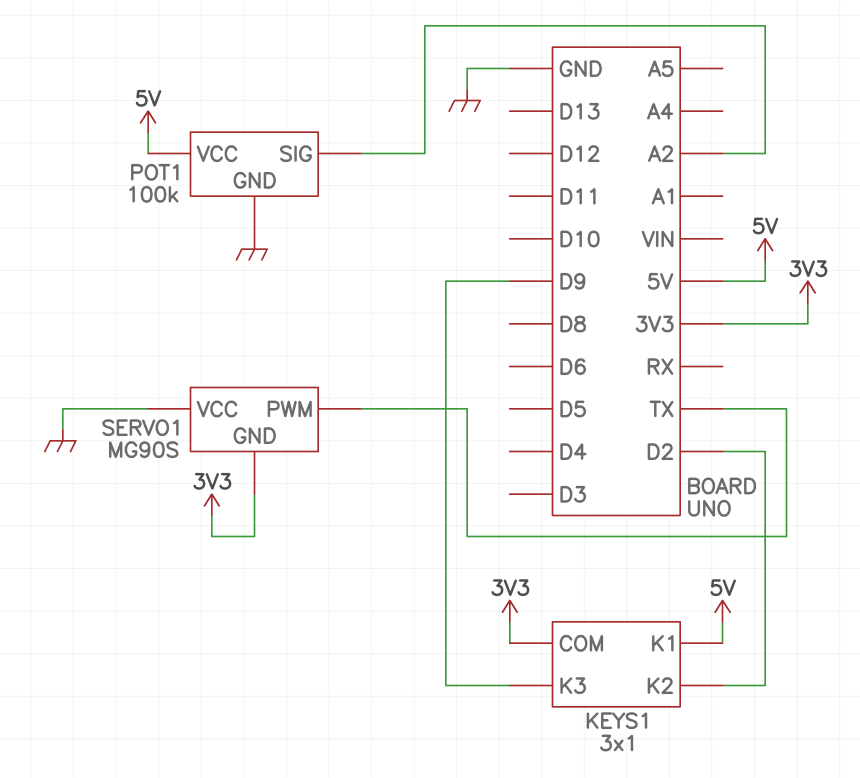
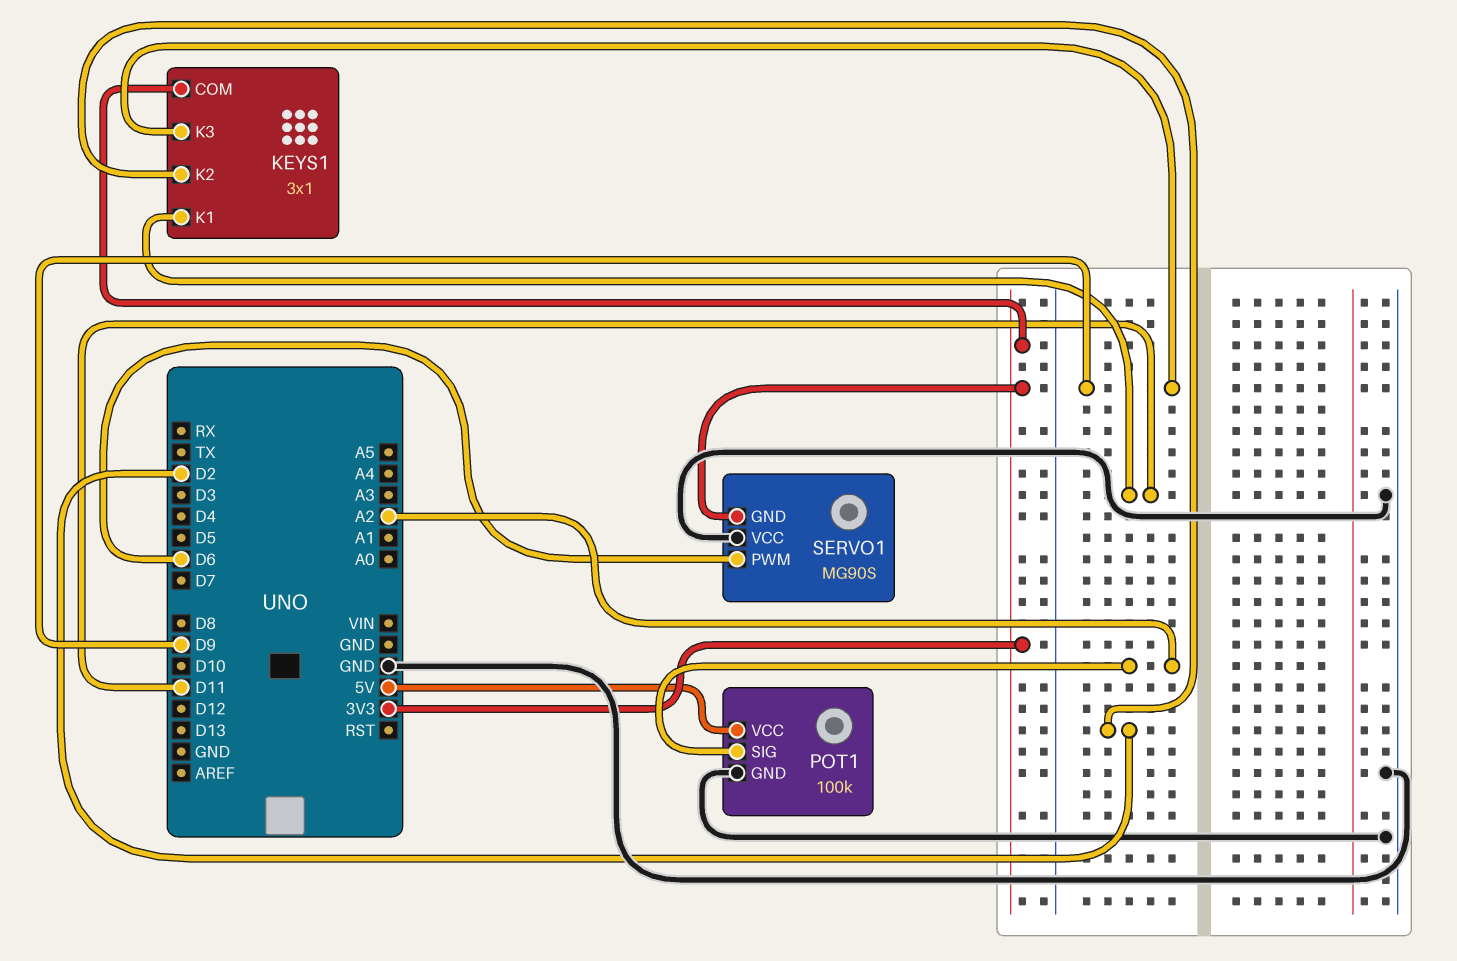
KEYS1 pin K1: 5V -> D11
SERVO1 pin PWM: TX -> D6

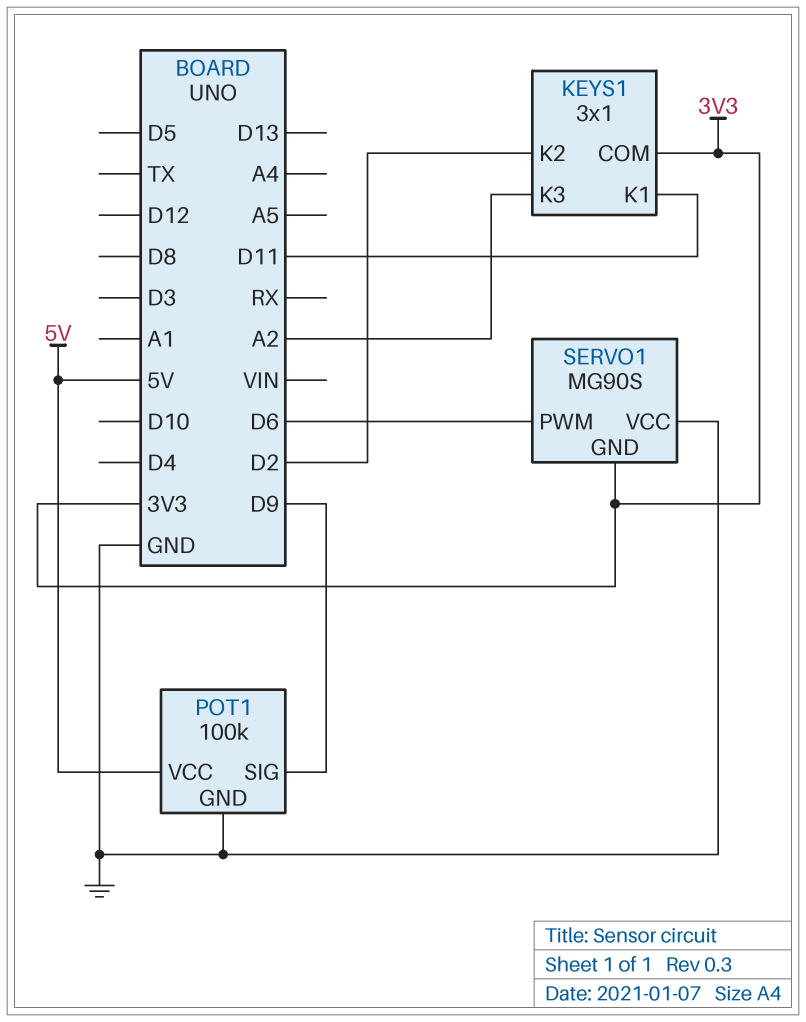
KEYS1 pin K3: D9 -> A2
POT1 pin SIG: A2 -> D9

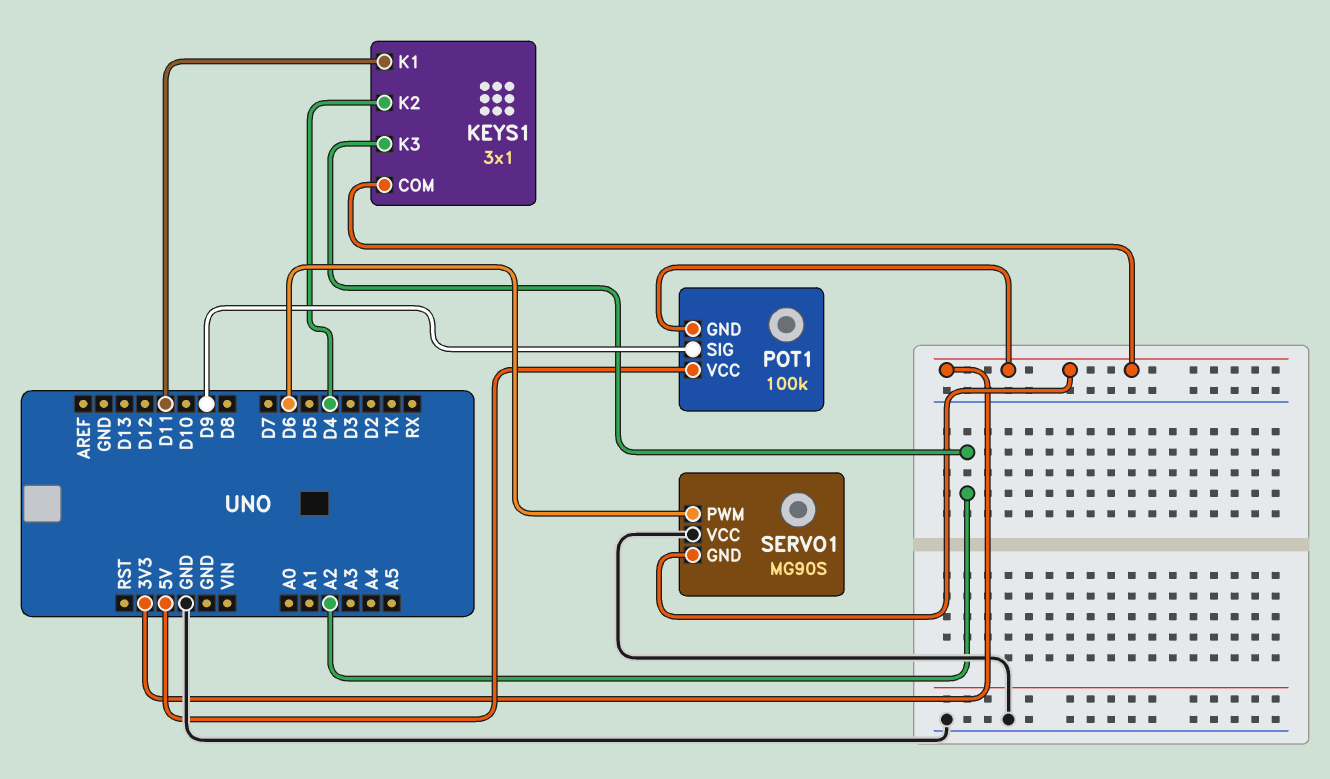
KEYS1 pin K2: D2 -> D4
POT1 pin GND: GND -> 3V3

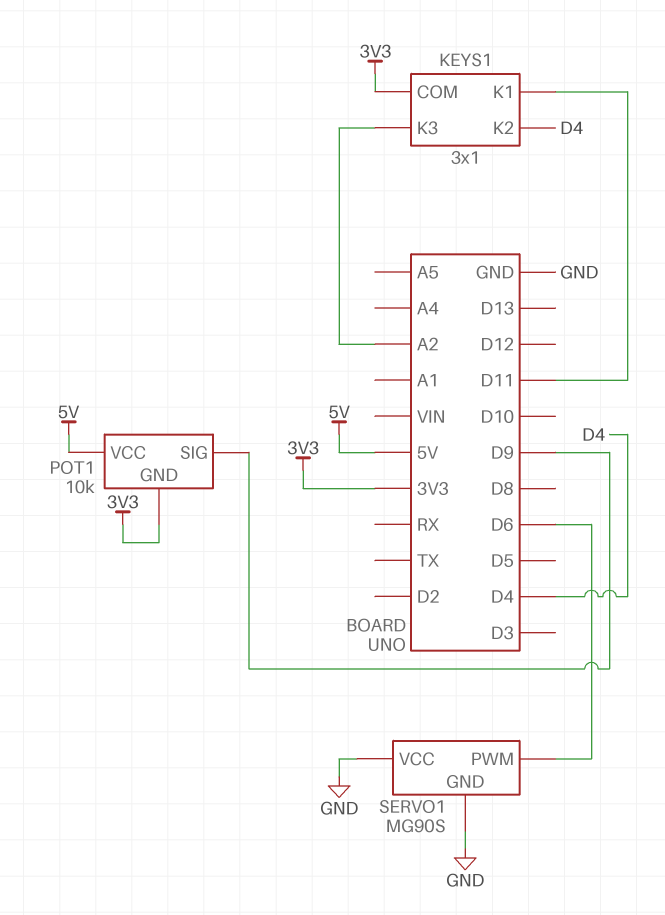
POT1: 100k -> 10k
SERVO1 pin GND: 3V3 -> GND

